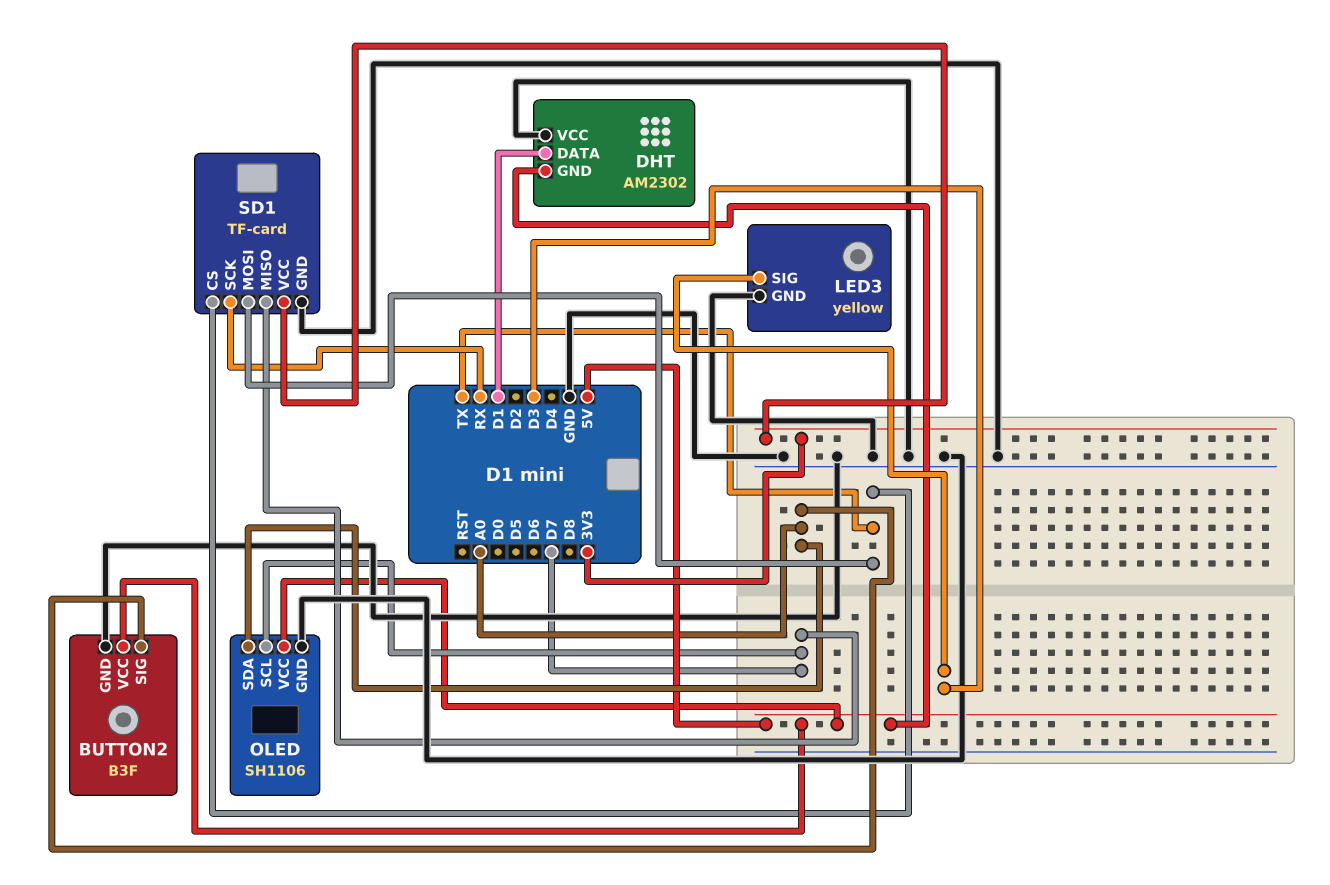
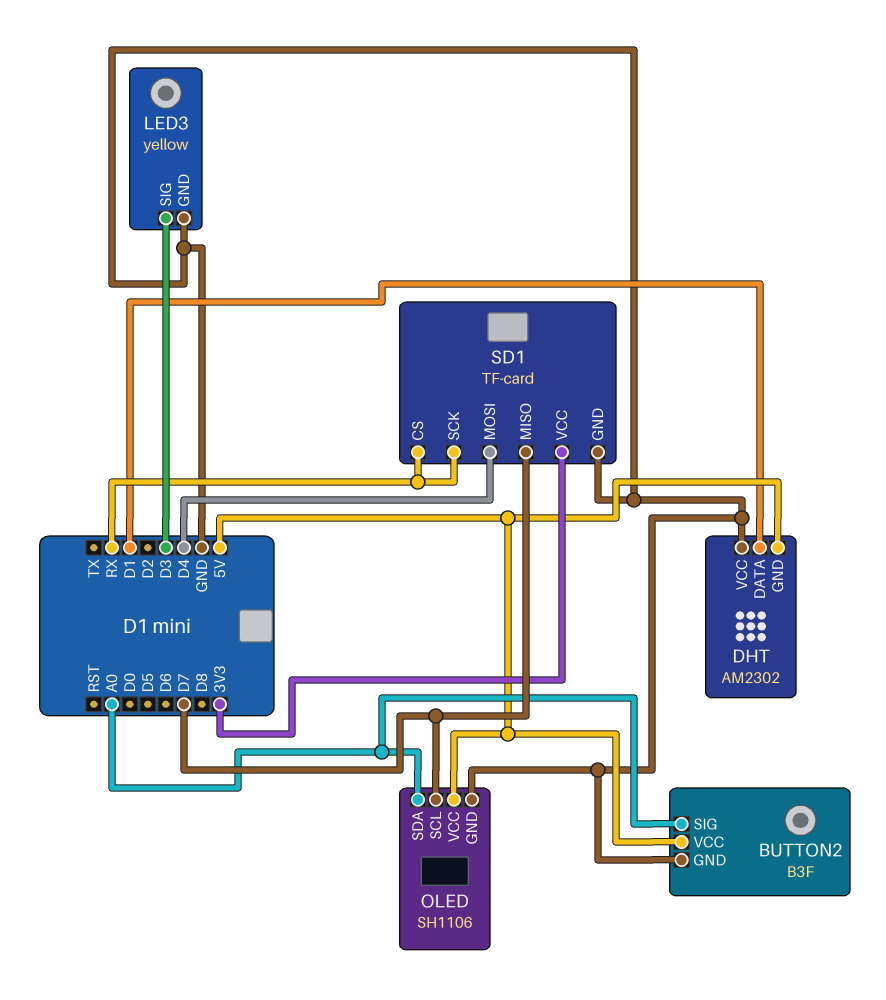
SD1 pin CS: TX -> RX
SD1 pin MOSI: TX -> D4

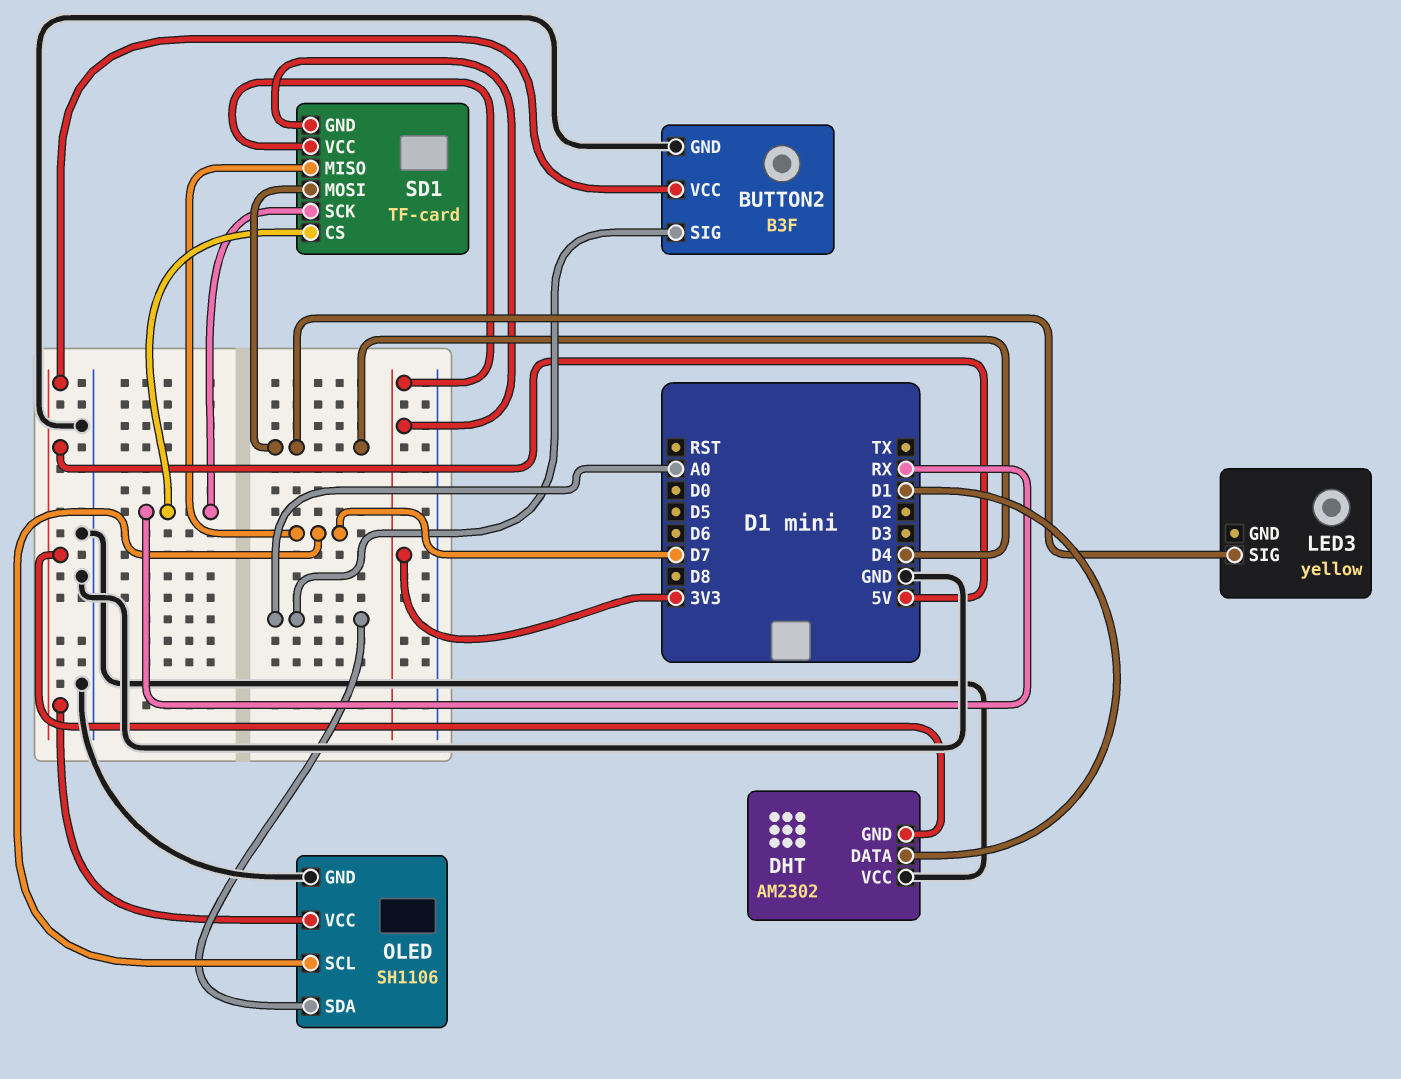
LED3 pin GND: GND -> none
LED3 pin SIG: D3 -> D4
SD1 pin GND: GND -> 3V3

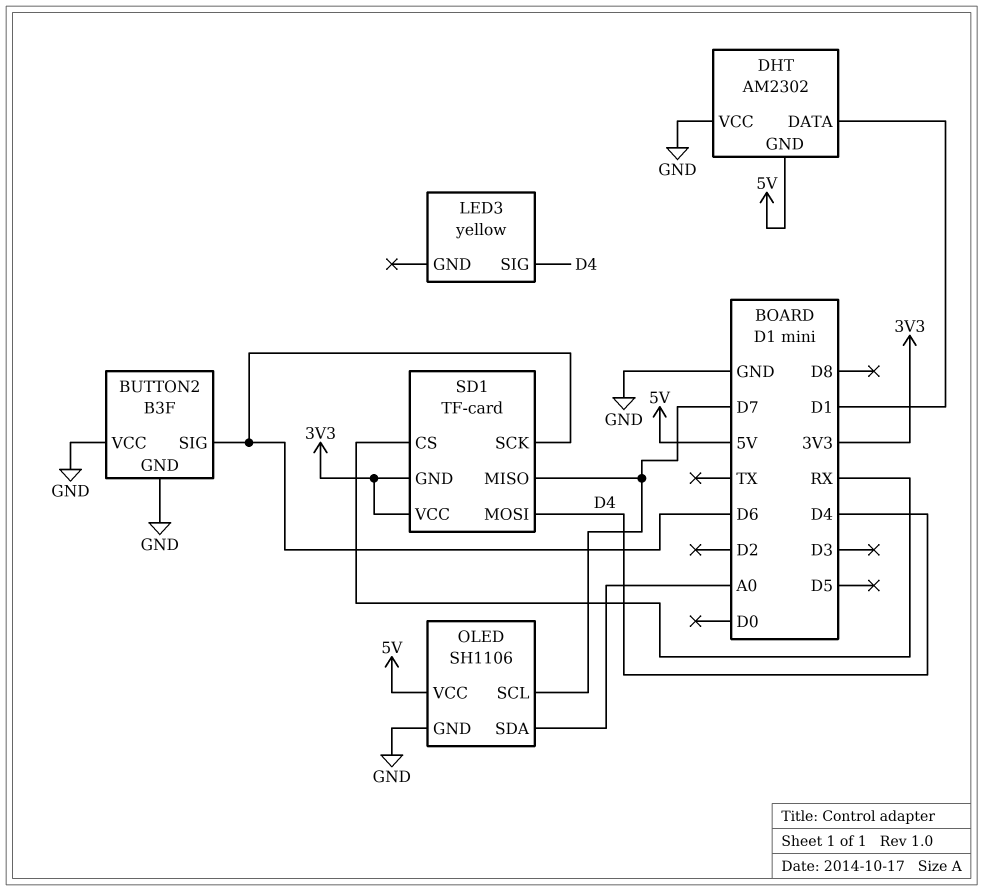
BUTTON2 pin SIG: A0 -> D6
BUTTON2 pin VCC: 5V -> GND
SD1 pin SCK: RX -> D6

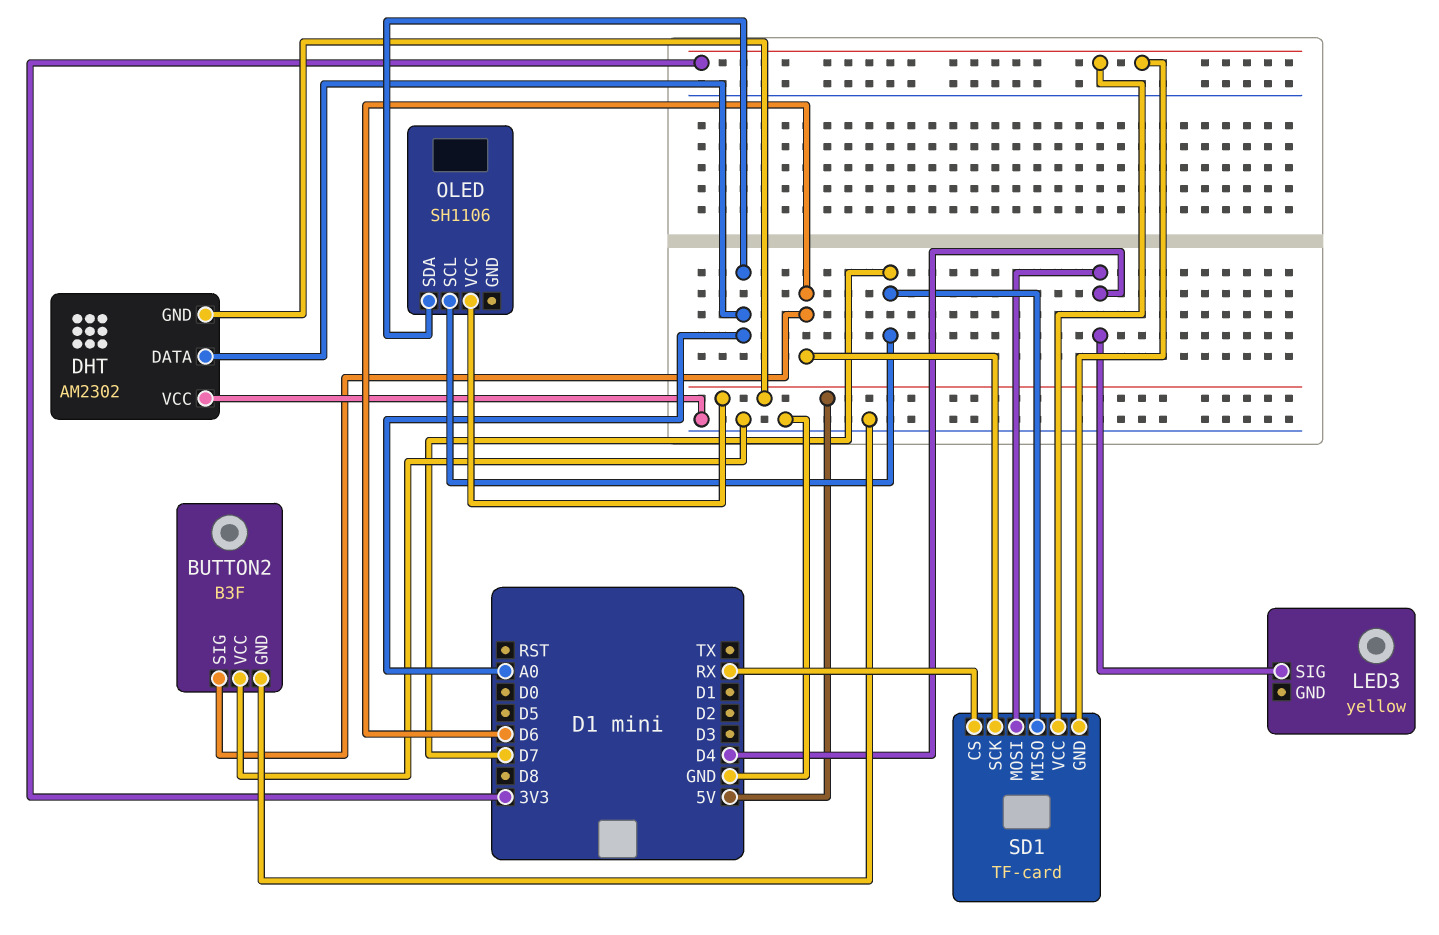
DHT pin DATA: D1 -> A0
OLED pin GND: GND -> none

